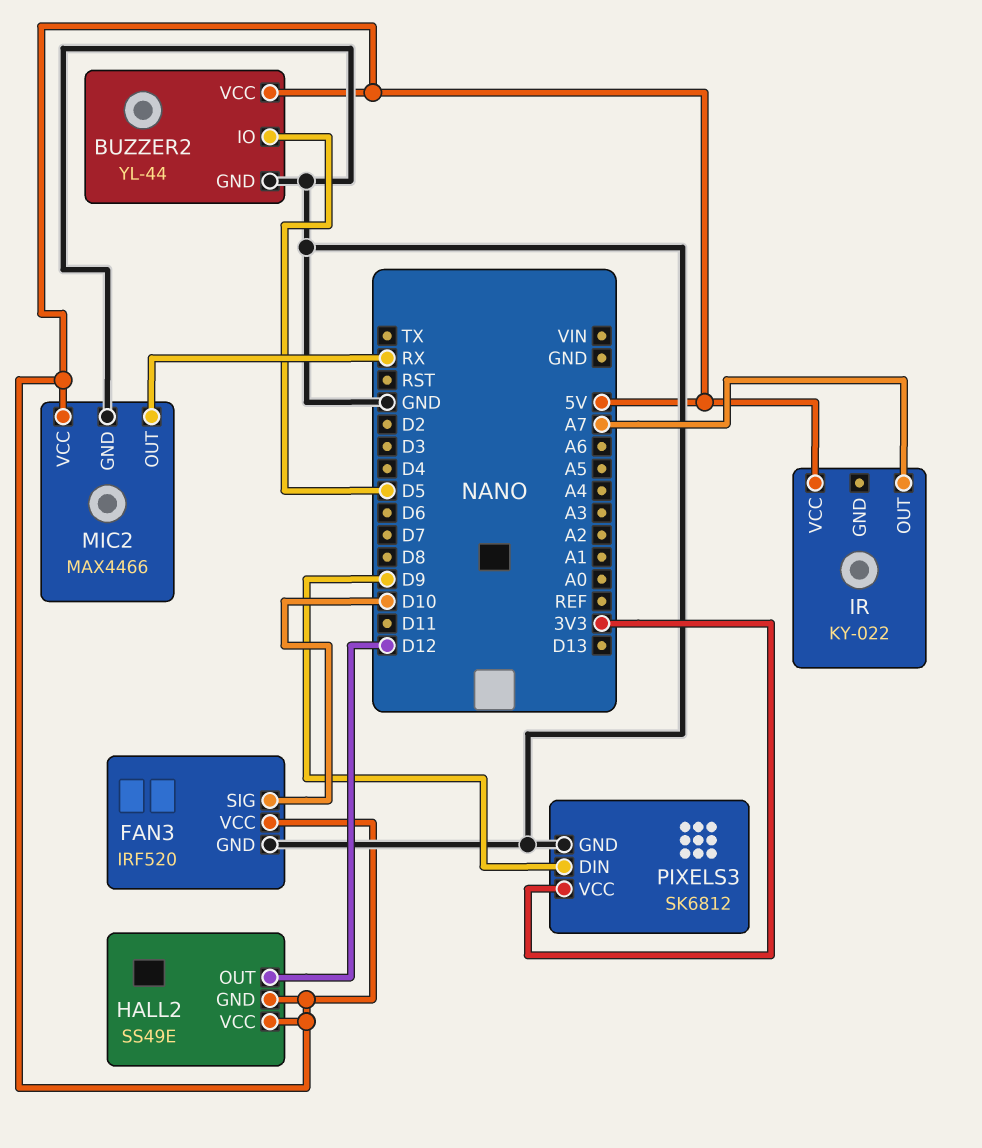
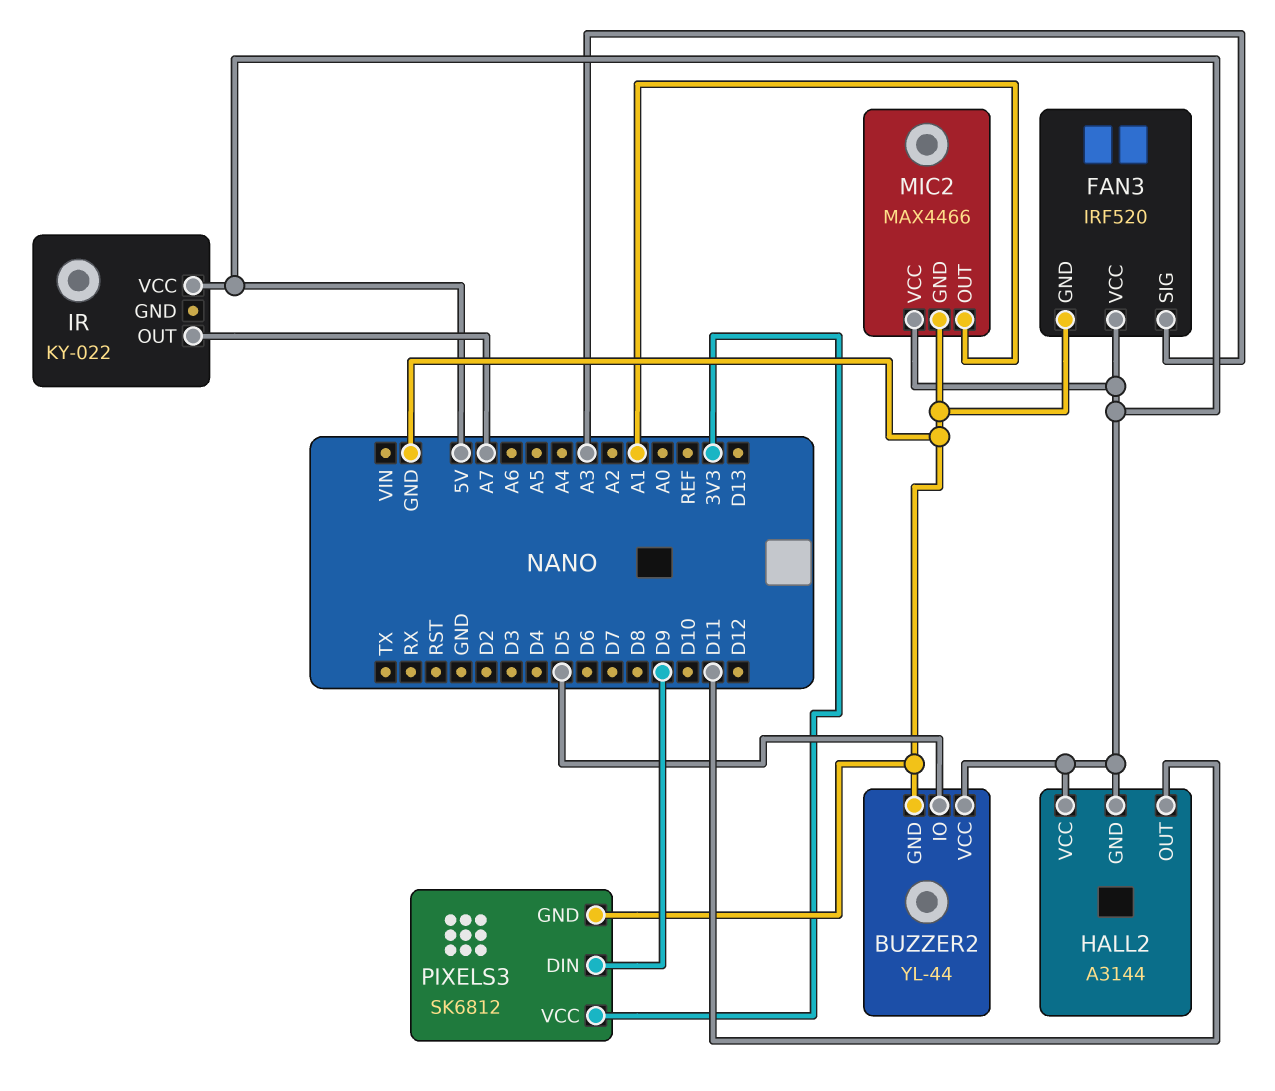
FAN3 pin SIG: D10 -> A3
HALL2: SS49E -> A3144
HALL2 pin OUT: D12 -> D11
MIC2 pin OUT: RX -> A1

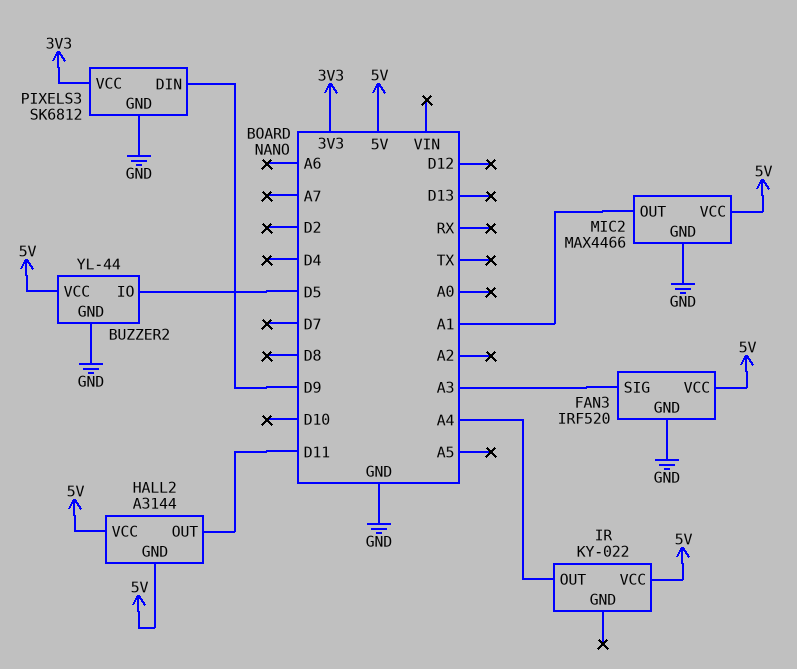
IR pin OUT: A7 -> A4

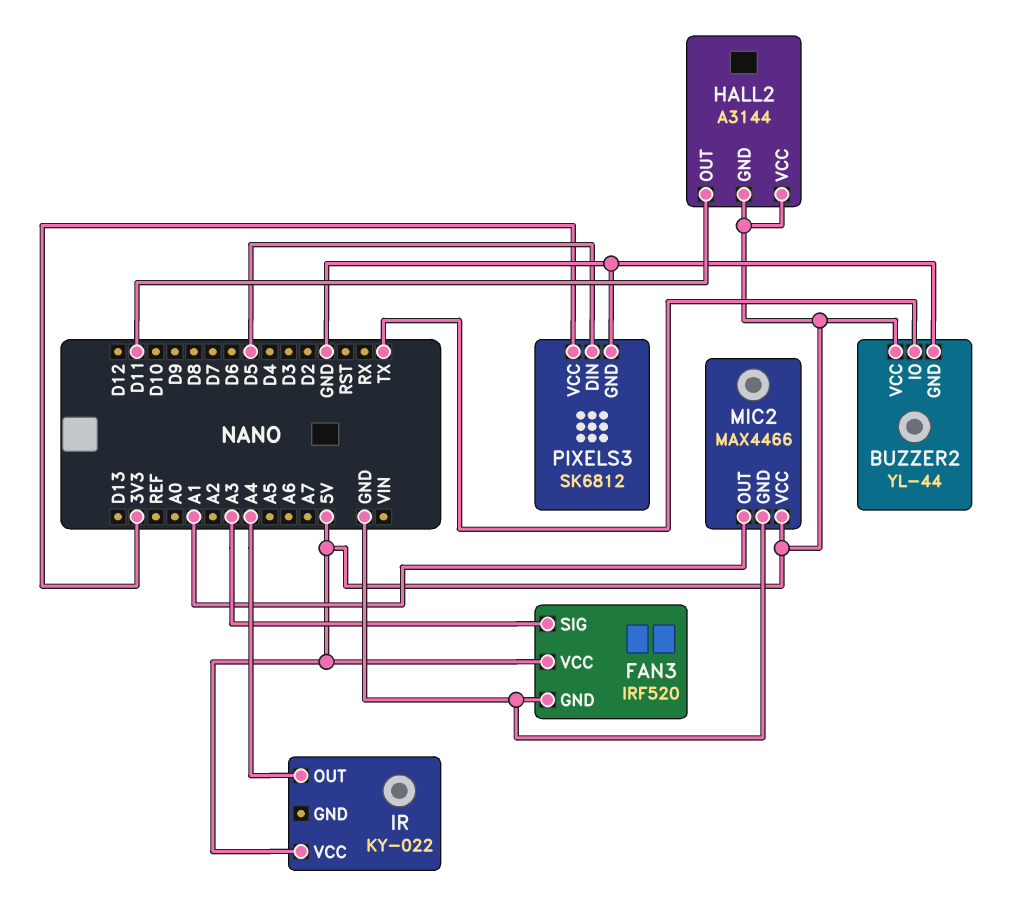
BUZZER2 pin IO: D5 -> TX
PIXELS3 pin DIN: D9 -> D5

